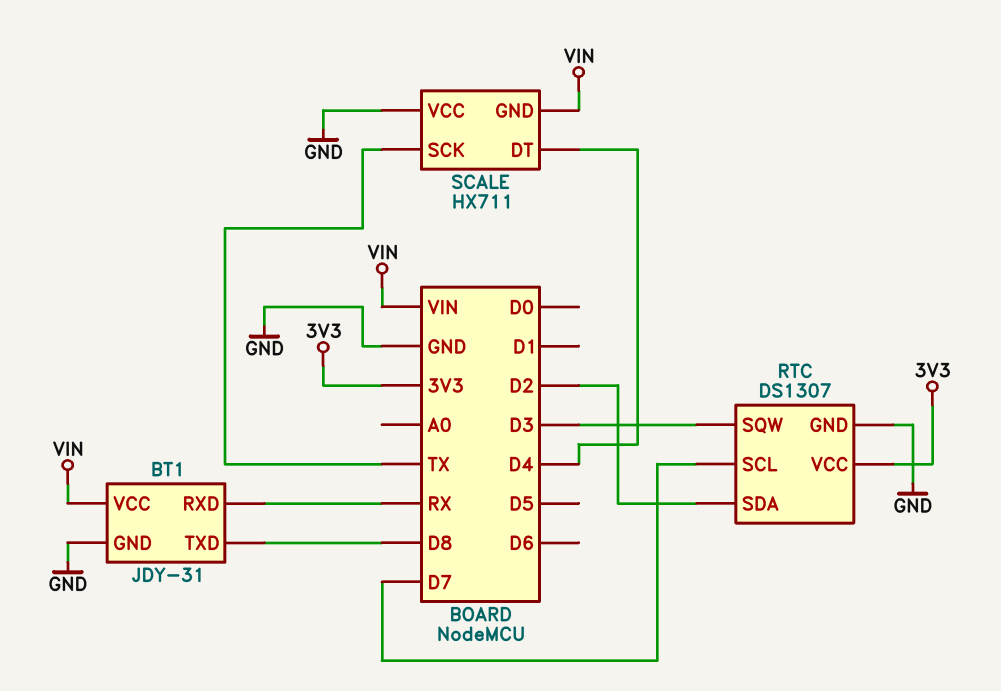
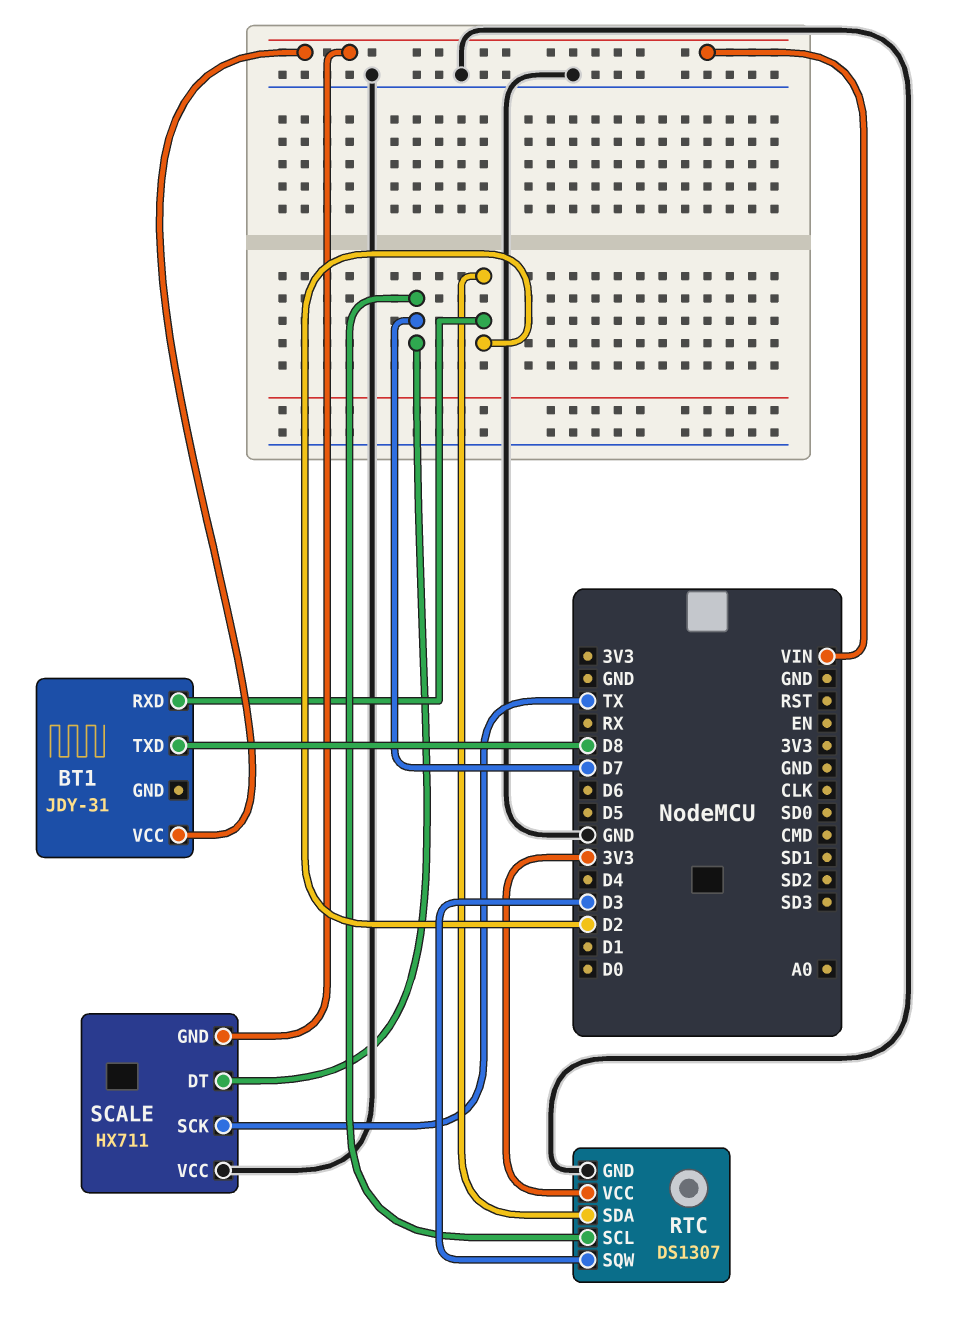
BT1 pin GND: GND -> none
BT1 pin RXD: RX -> D2
SCALE pin DT: D4 -> D7

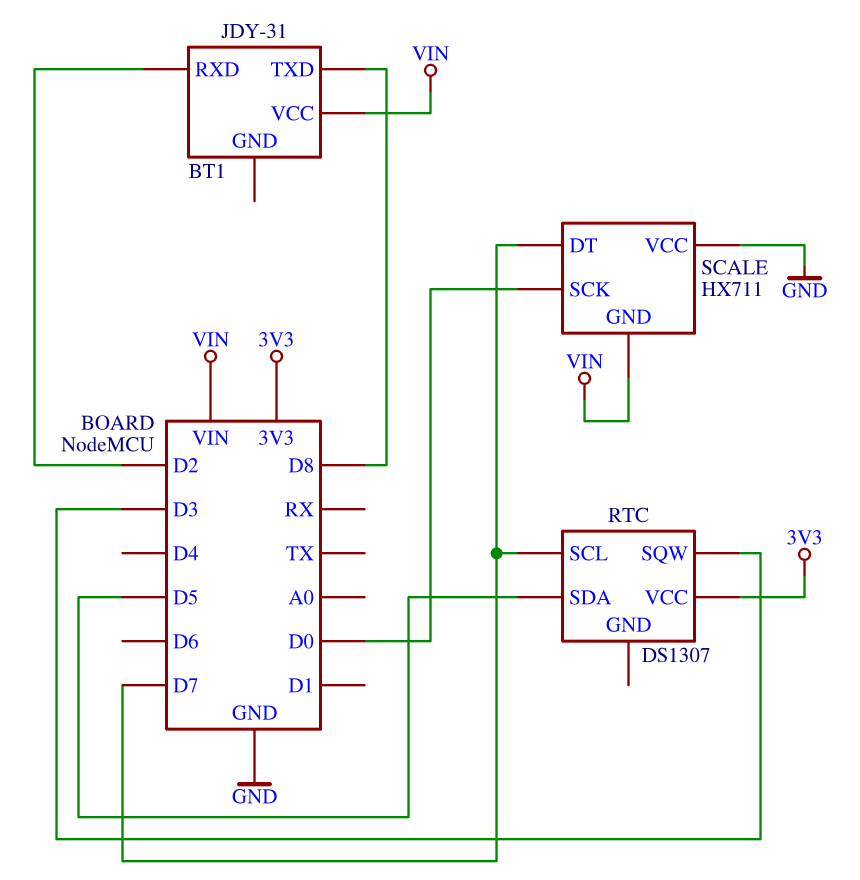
RTC pin GND: GND -> none
RTC pin SDA: D2 -> D5
SCALE pin SCK: TX -> D0

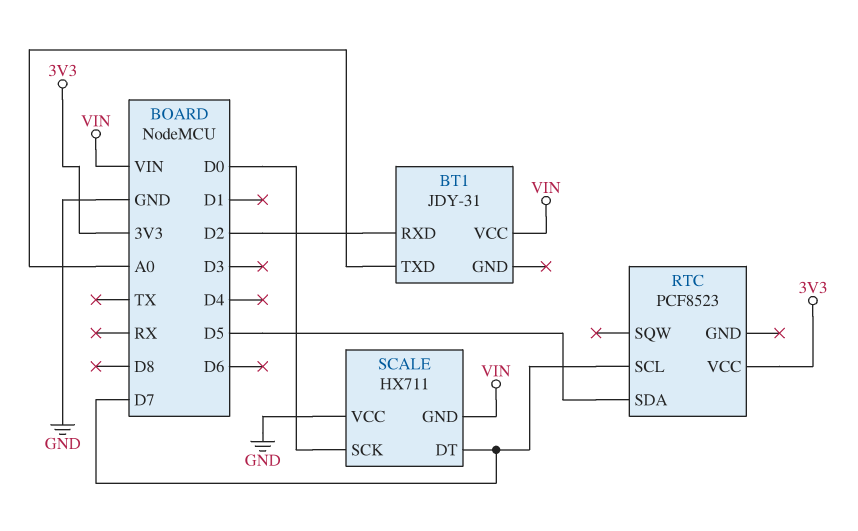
BT1 pin TXD: D8 -> A0
RTC: DS1307 -> PCF8523
RTC pin SQW: D3 -> none

